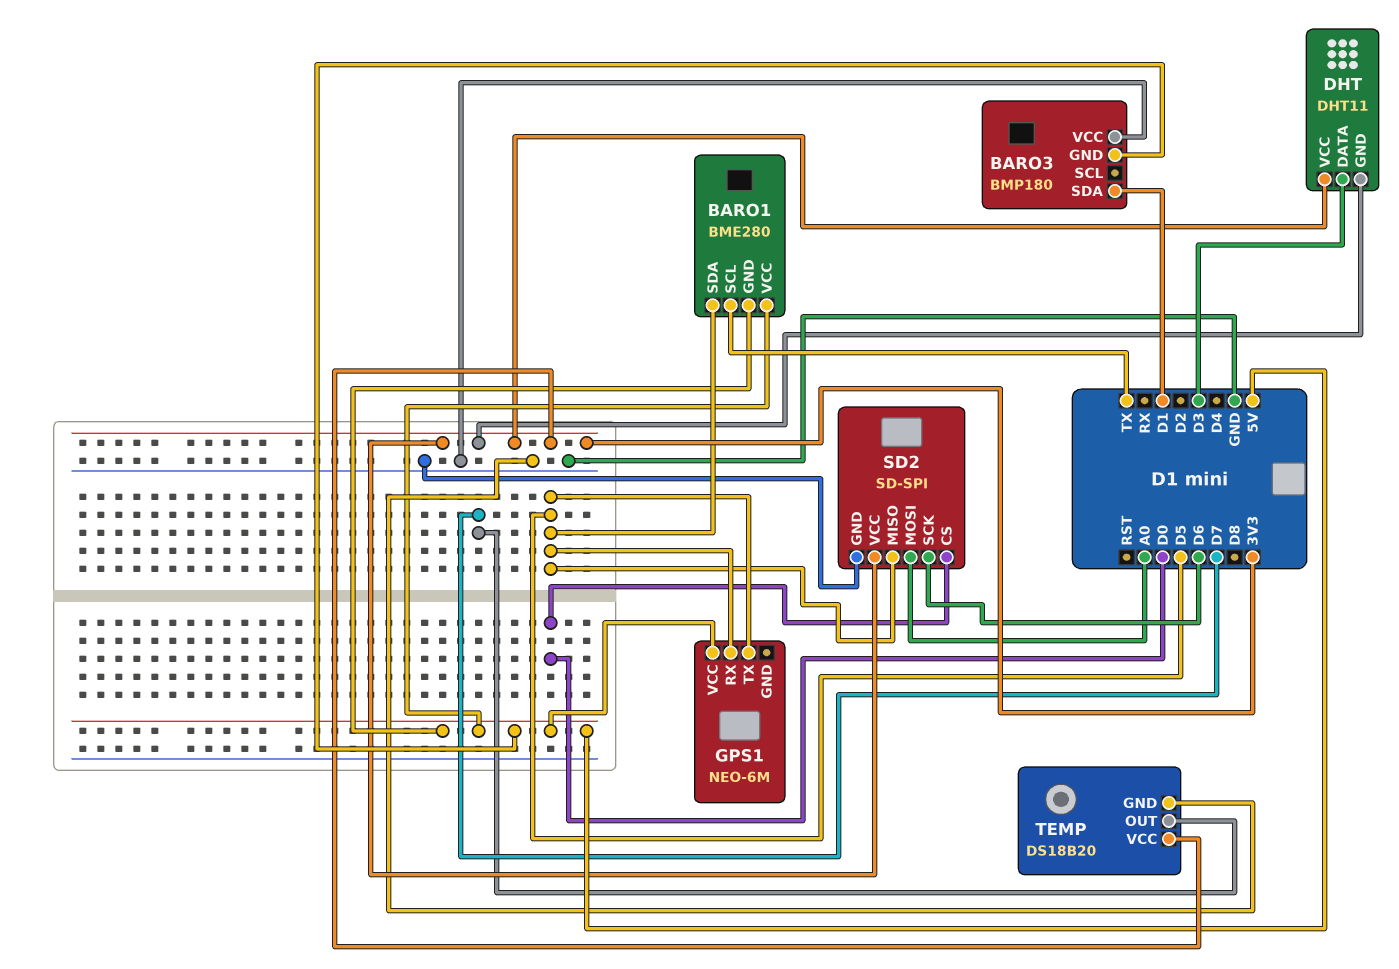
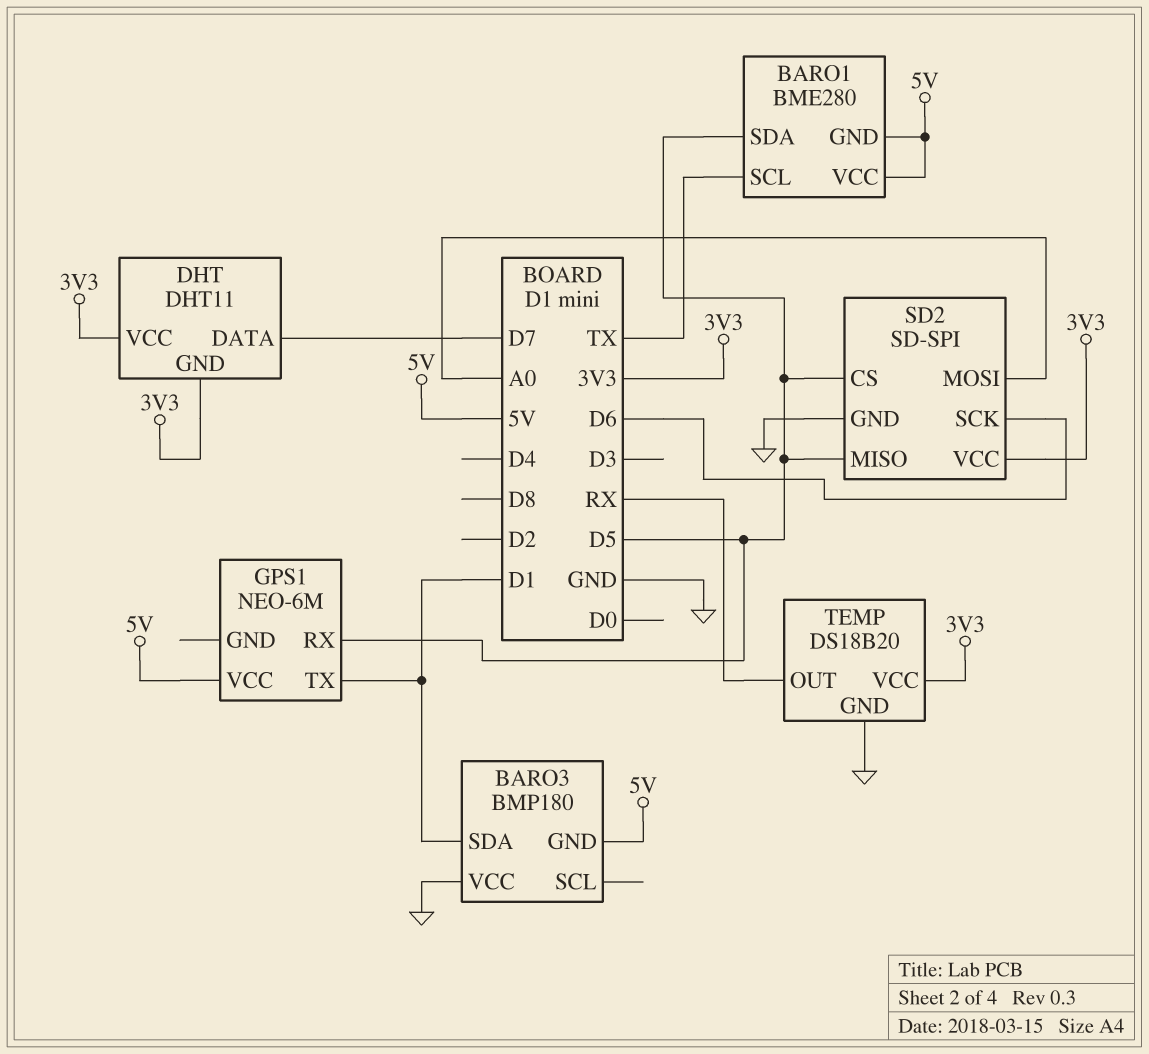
DHT pin DATA: D3 -> D7
GPS1 pin TX: D5 -> D1
SD2 pin CS: D0 -> D5
TEMP pin OUT: D7 -> RX

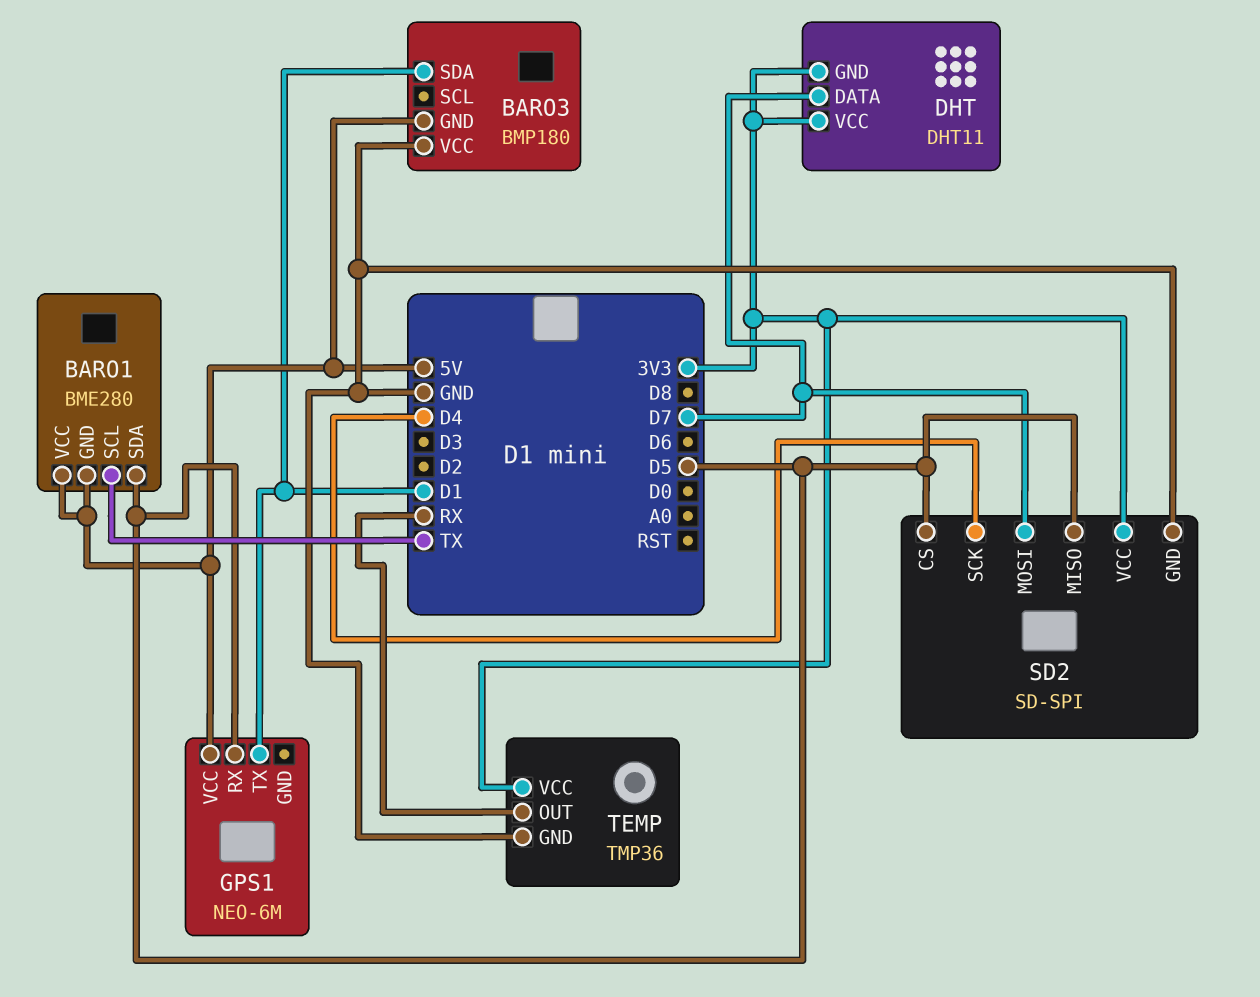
SD2 pin MOSI: A0 -> D7
SD2 pin SCK: D6 -> D4
TEMP: DS18B20 -> TMP36

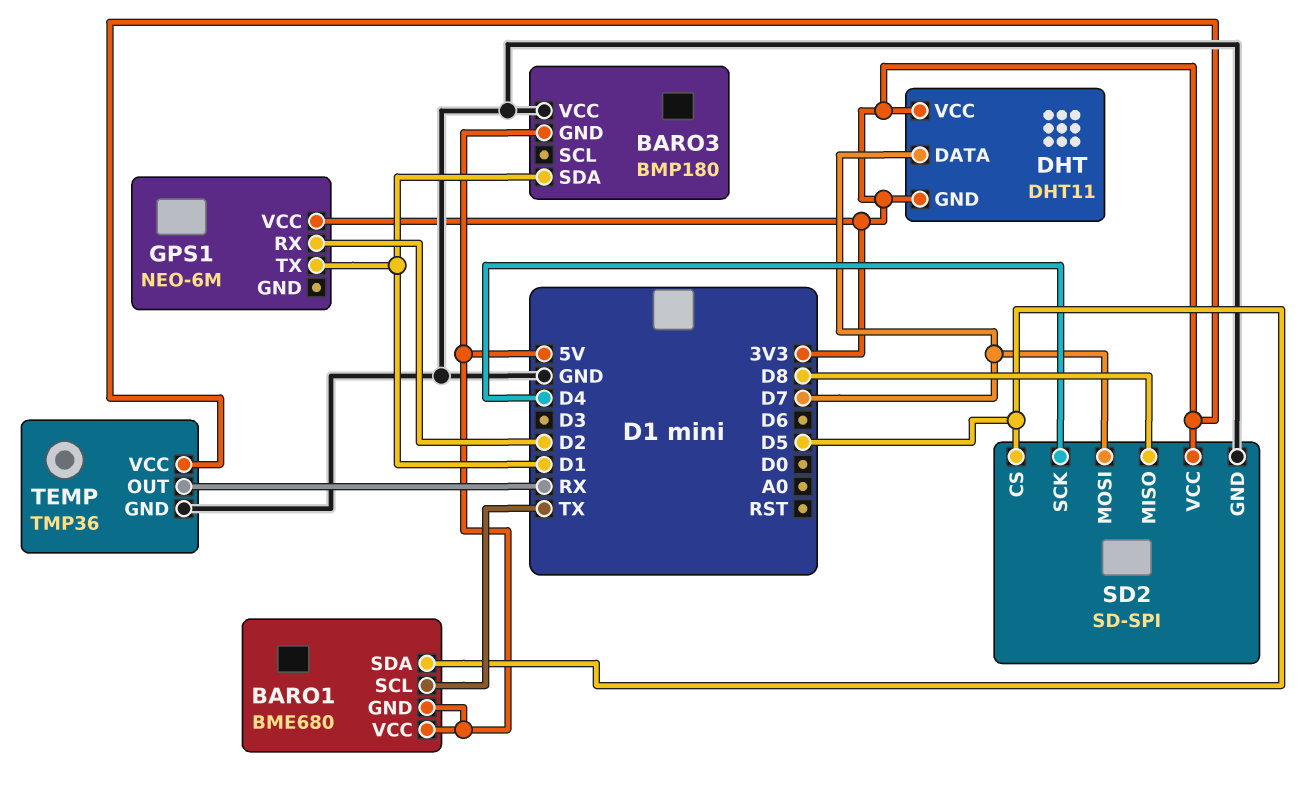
BARO1: BME280 -> BME680
GPS1 pin RX: D5 -> D2
GPS1 pin VCC: 5V -> 3V3
SD2 pin MISO: D5 -> D8

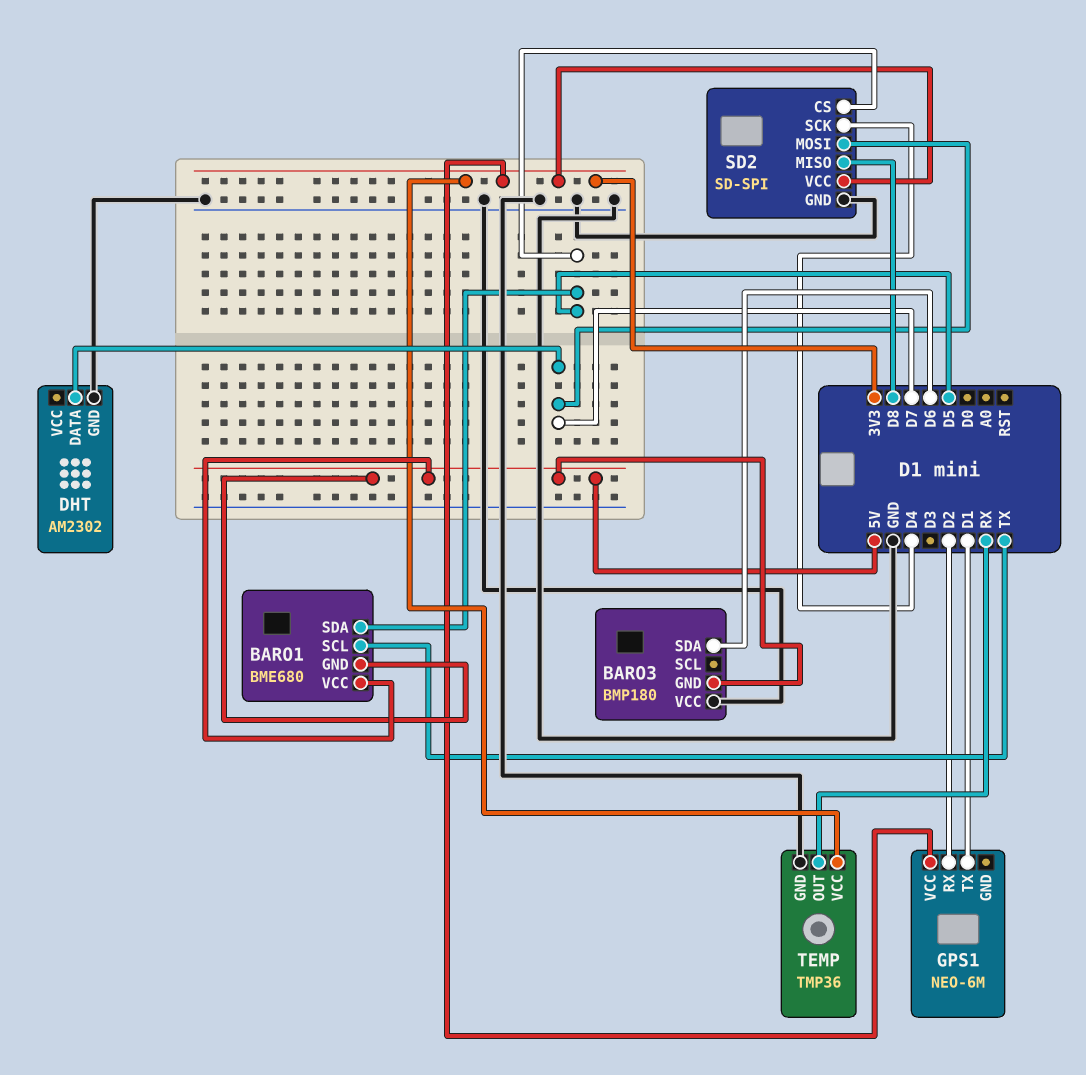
BARO3 pin SDA: D1 -> D6
DHT: DHT11 -> AM2302
DHT pin GND: 3V3 -> GND
DHT pin VCC: 3V3 -> none

